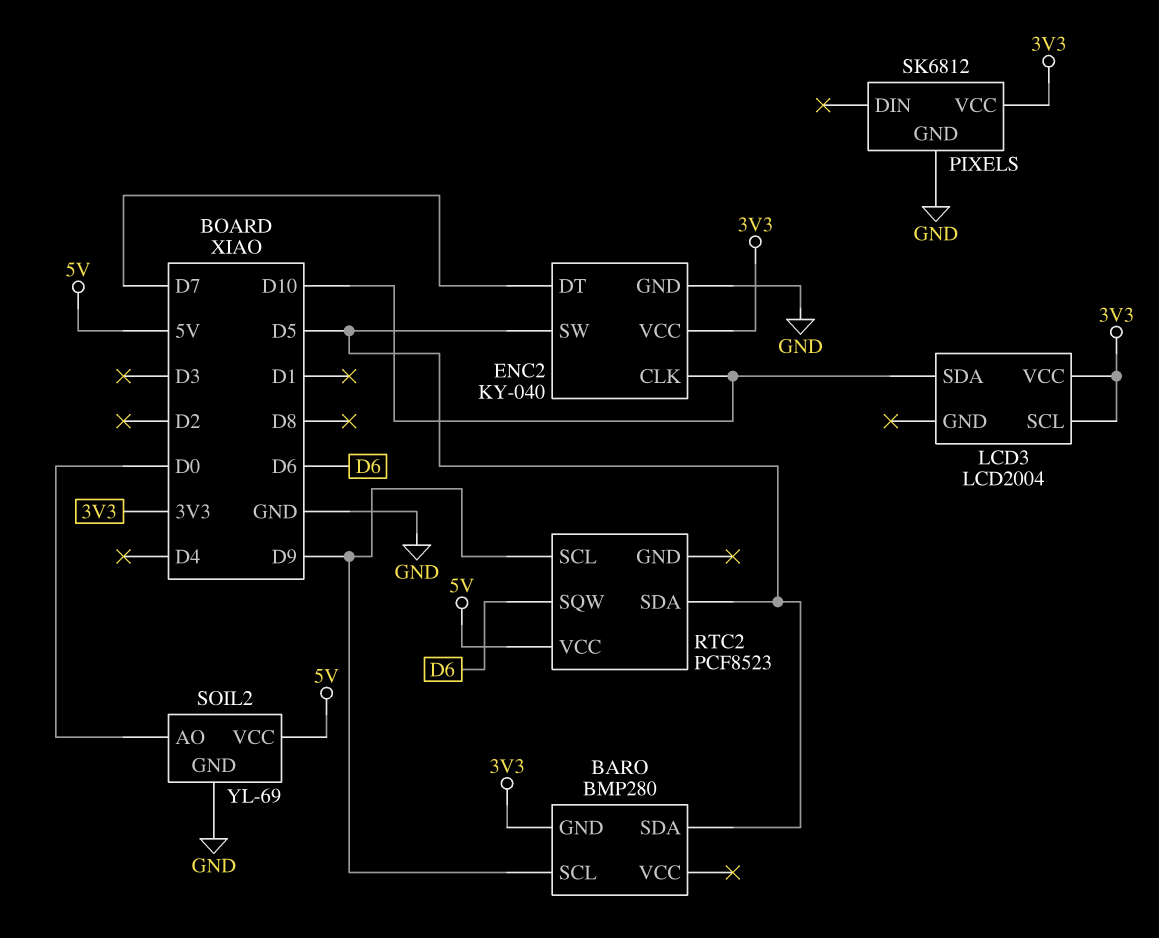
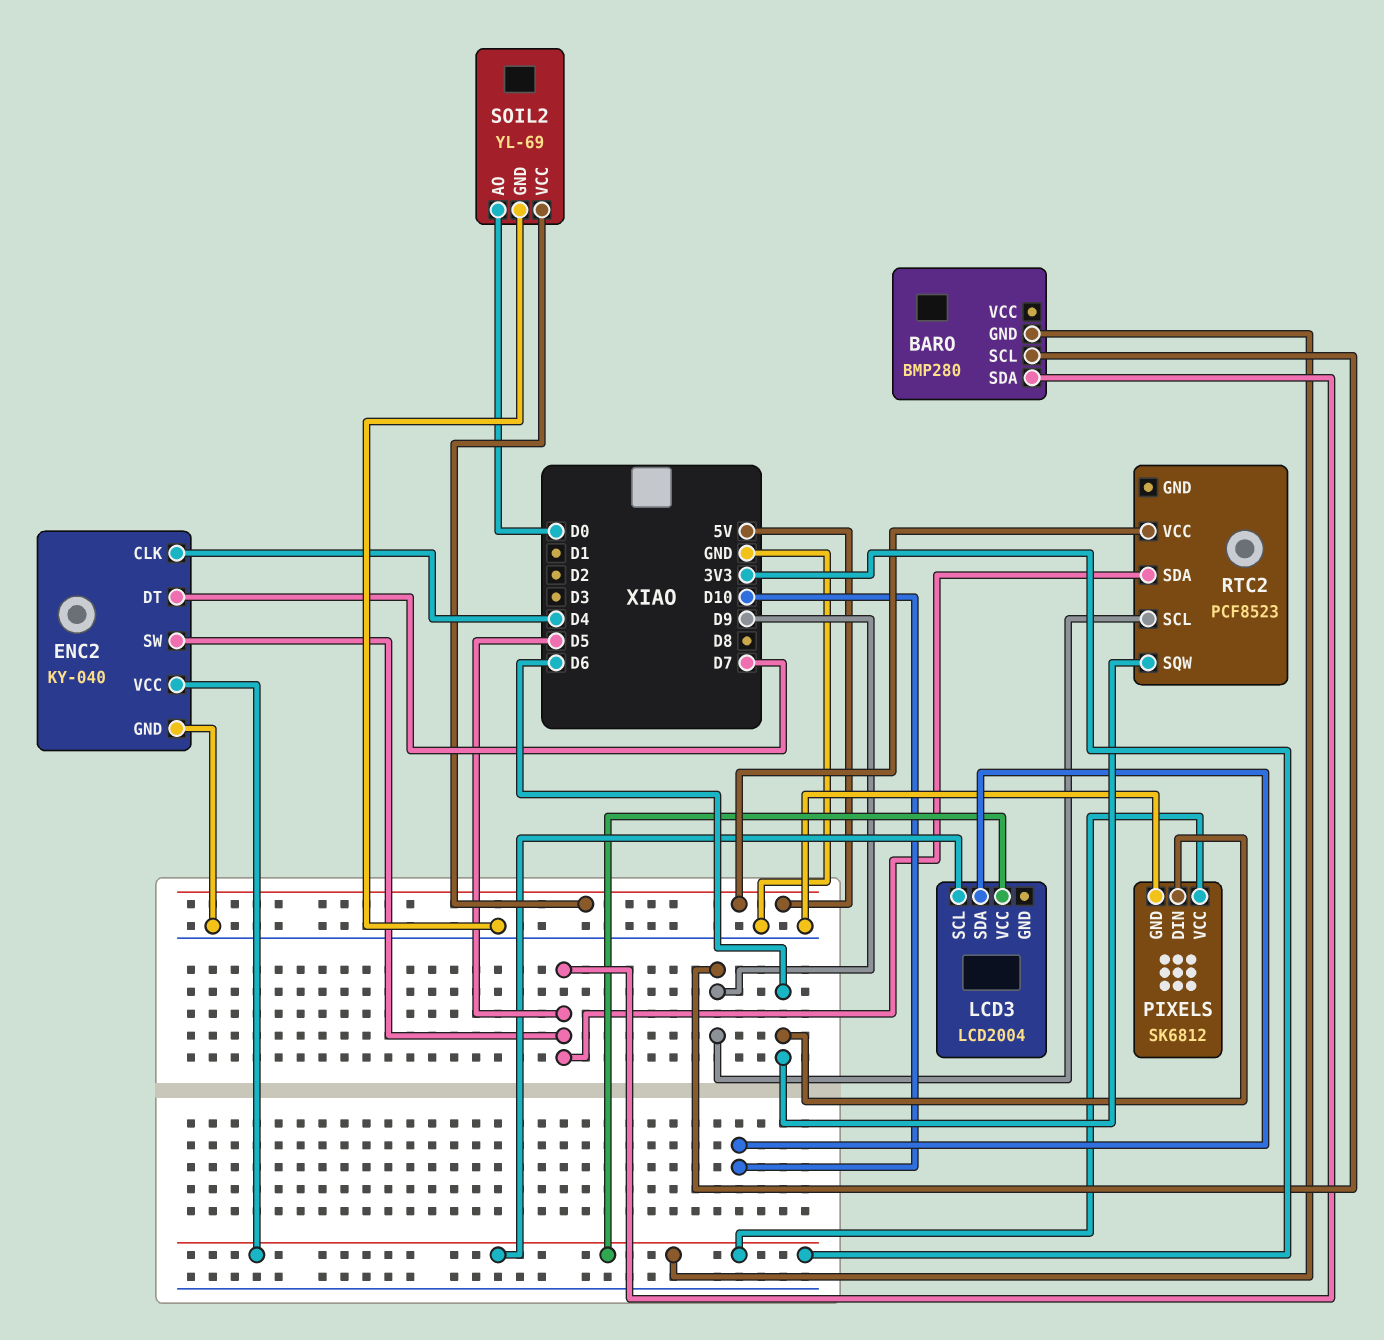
ENC2 pin CLK: D10 -> D4
PIXELS pin DIN: none -> D6

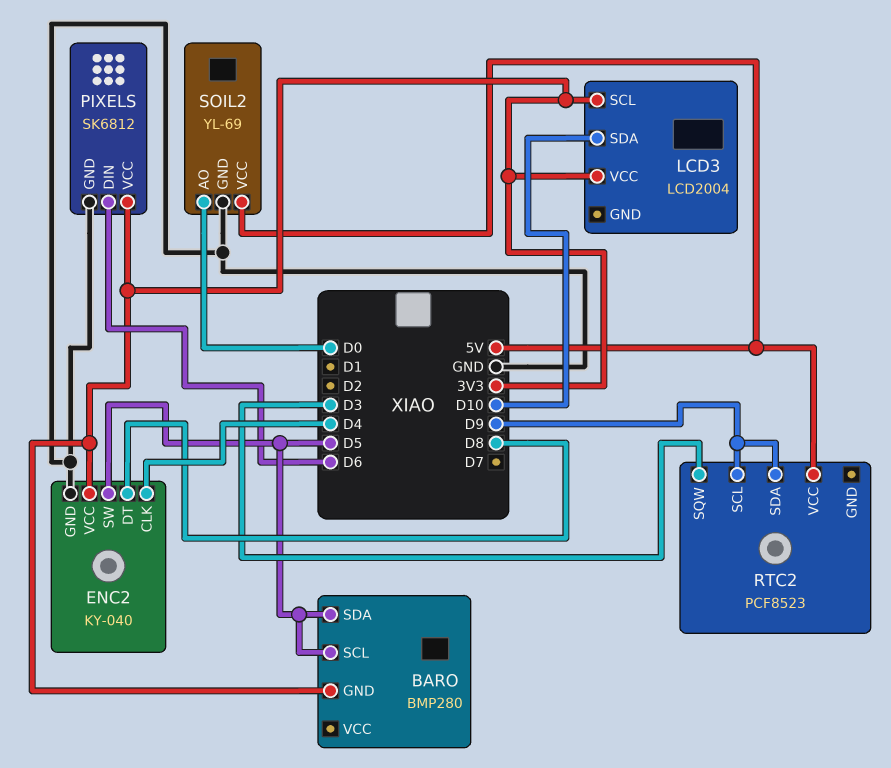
BARO pin SCL: D9 -> D5
ENC2 pin DT: D7 -> D8
RTC2 pin SDA: D5 -> D9
RTC2 pin SQW: D6 -> D3

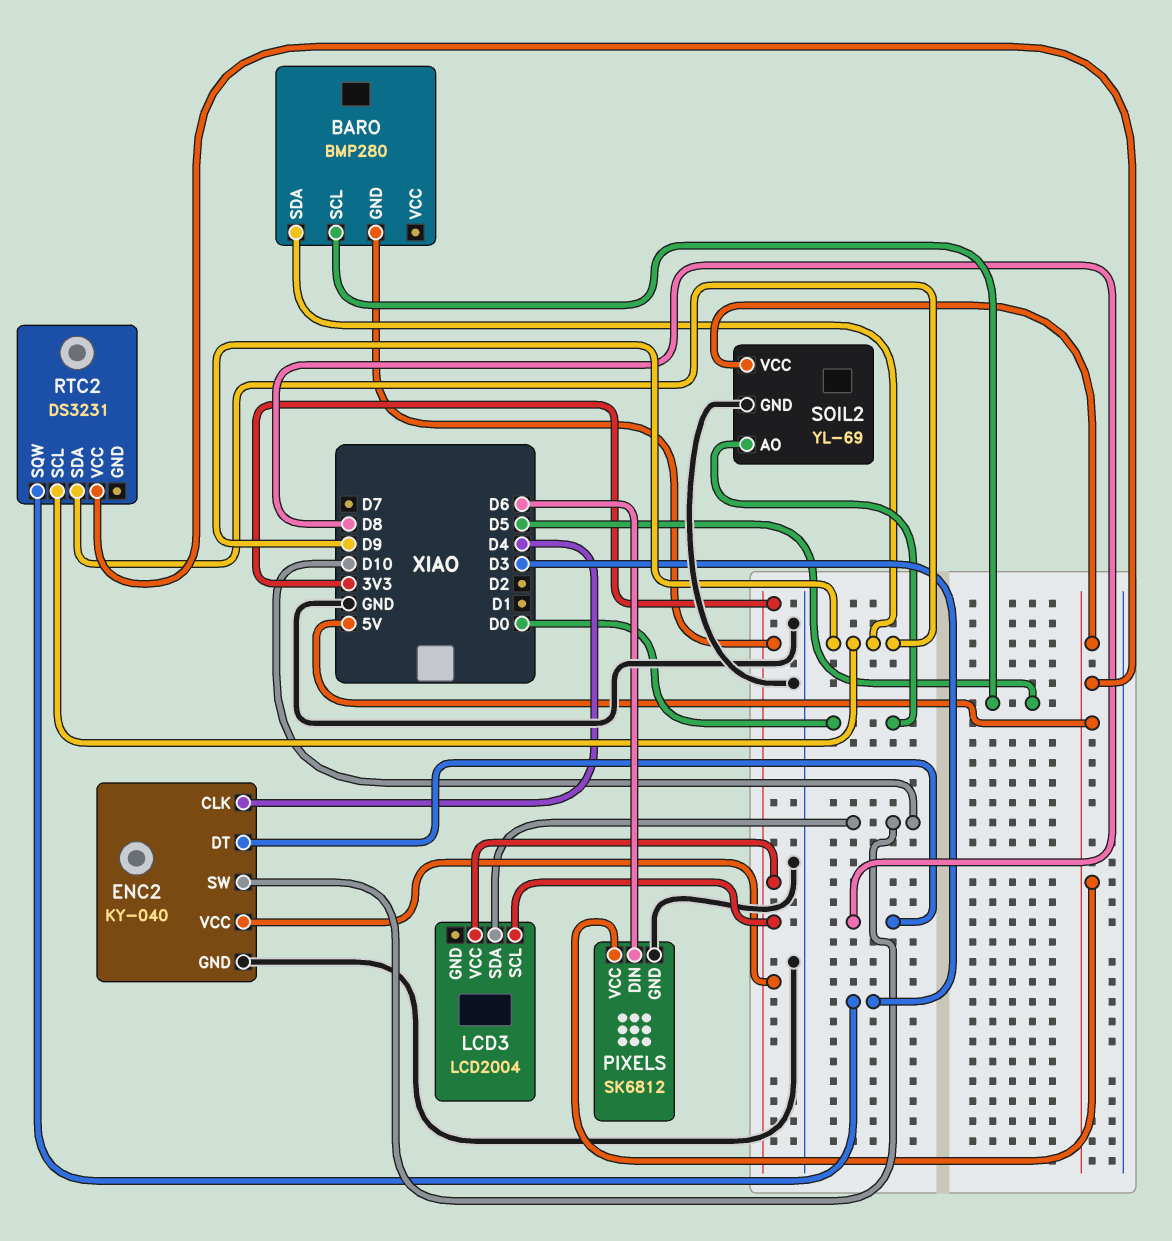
BARO pin SDA: D5 -> D9
ENC2 pin SW: D5 -> D10
PIXELS pin VCC: 3V3 -> 5V
RTC2: PCF8523 -> DS3231

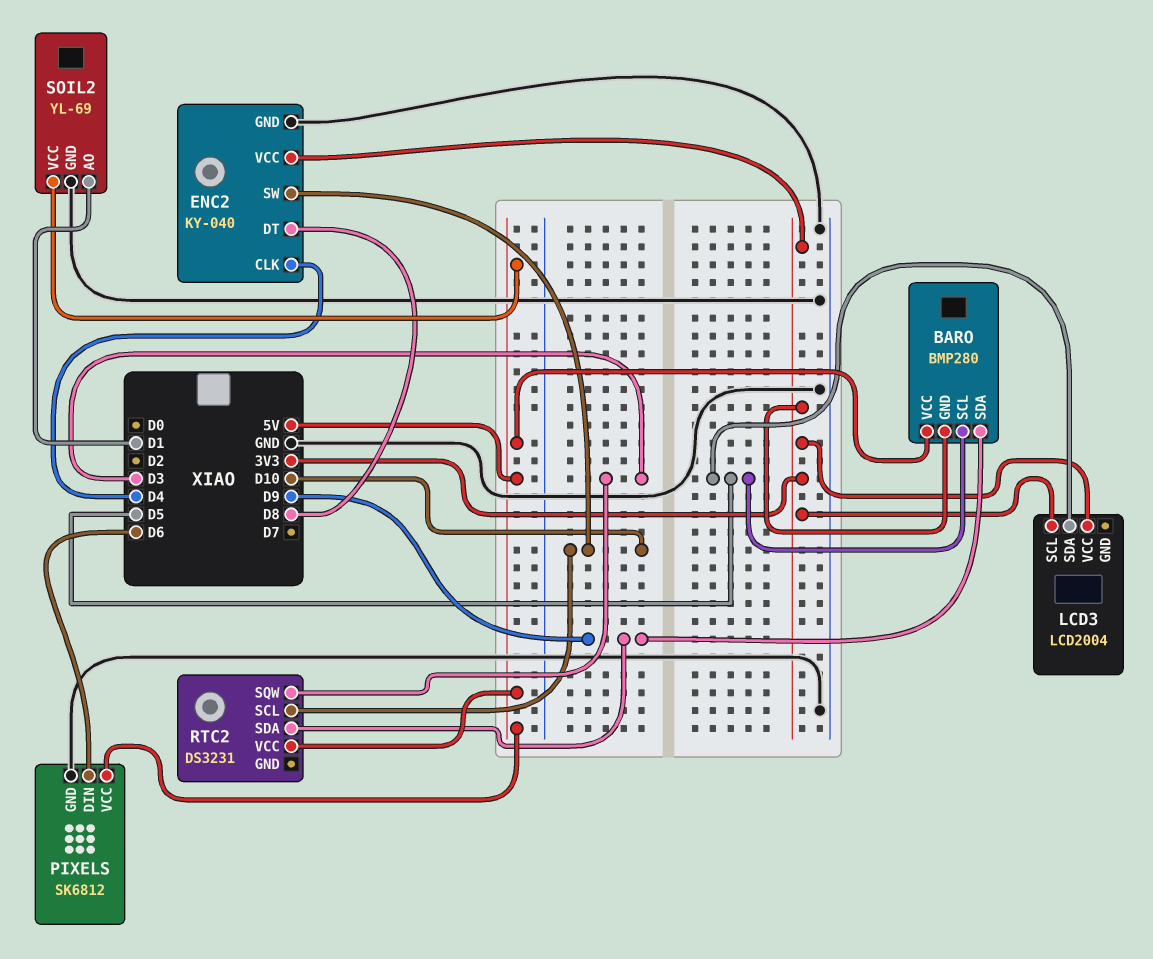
BARO pin VCC: none -> 5V
LCD3 pin SDA: D10 -> D5
RTC2 pin SCL: D9 -> D10
SOIL2 pin AO: D0 -> D1

